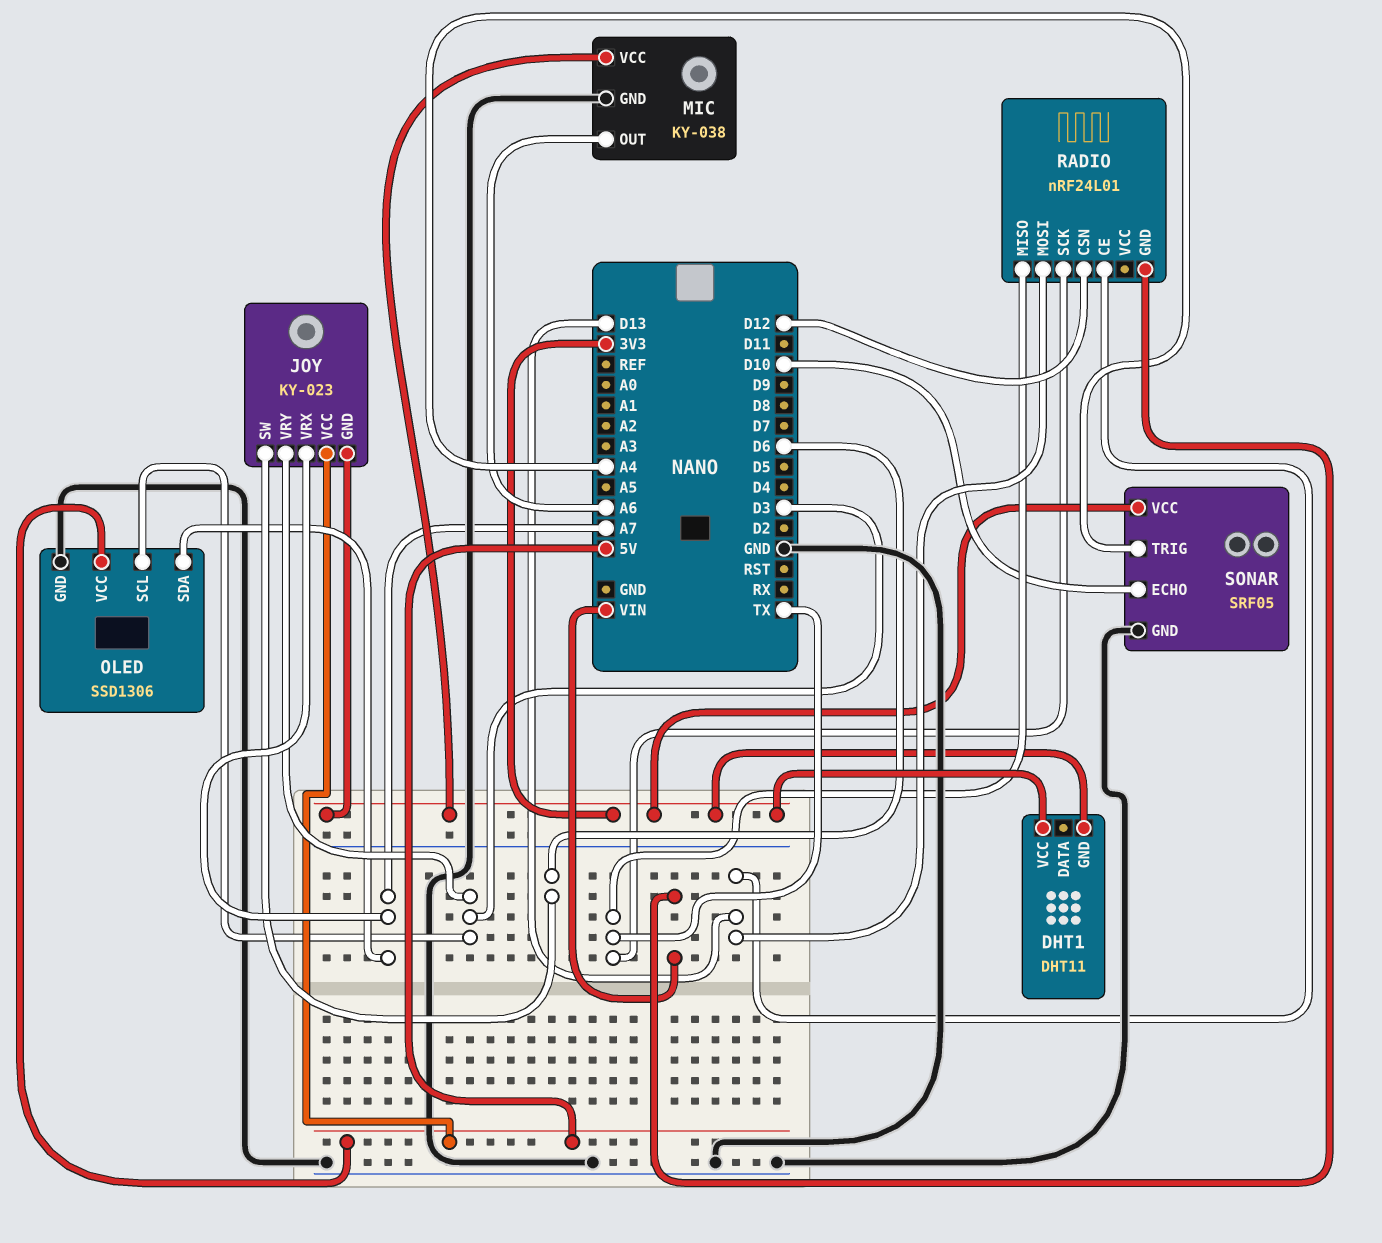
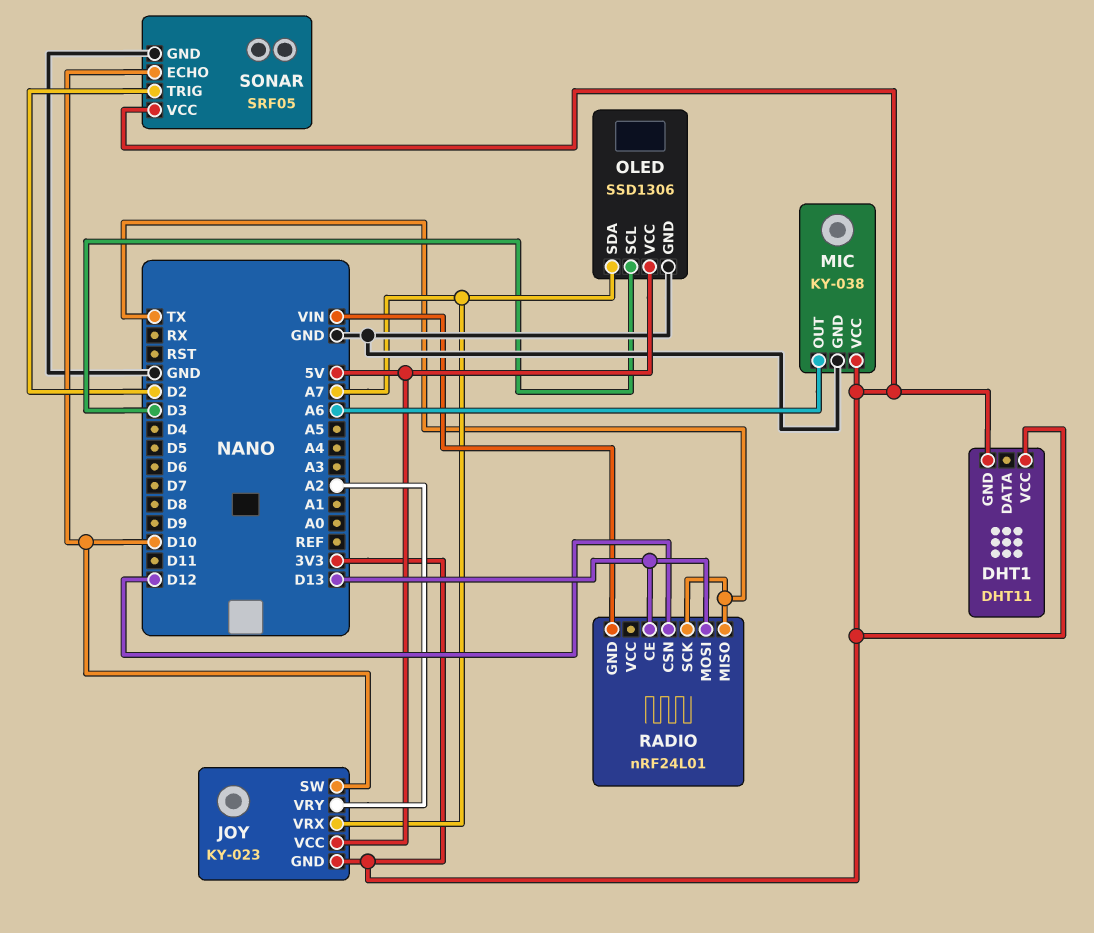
JOY pin SW: D6 -> D10
JOY pin VRY: D3 -> A2
SONAR pin TRIG: A4 -> D2

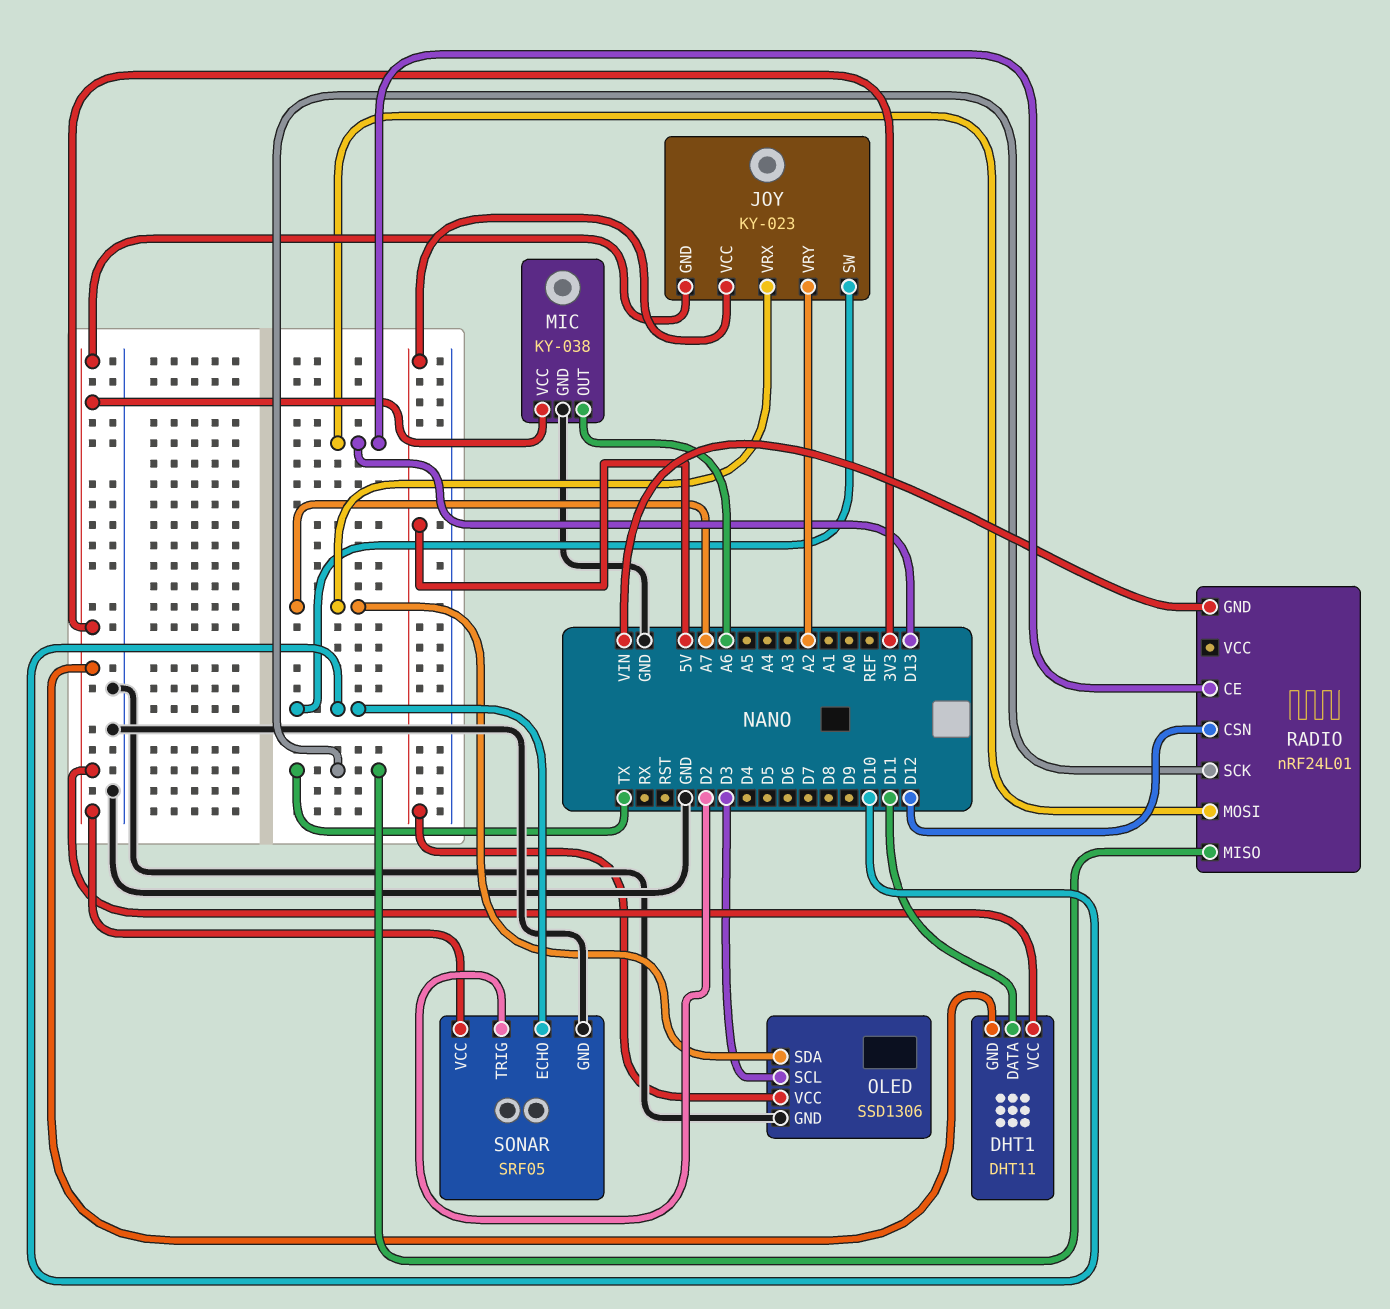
DHT1 pin DATA: none -> D11

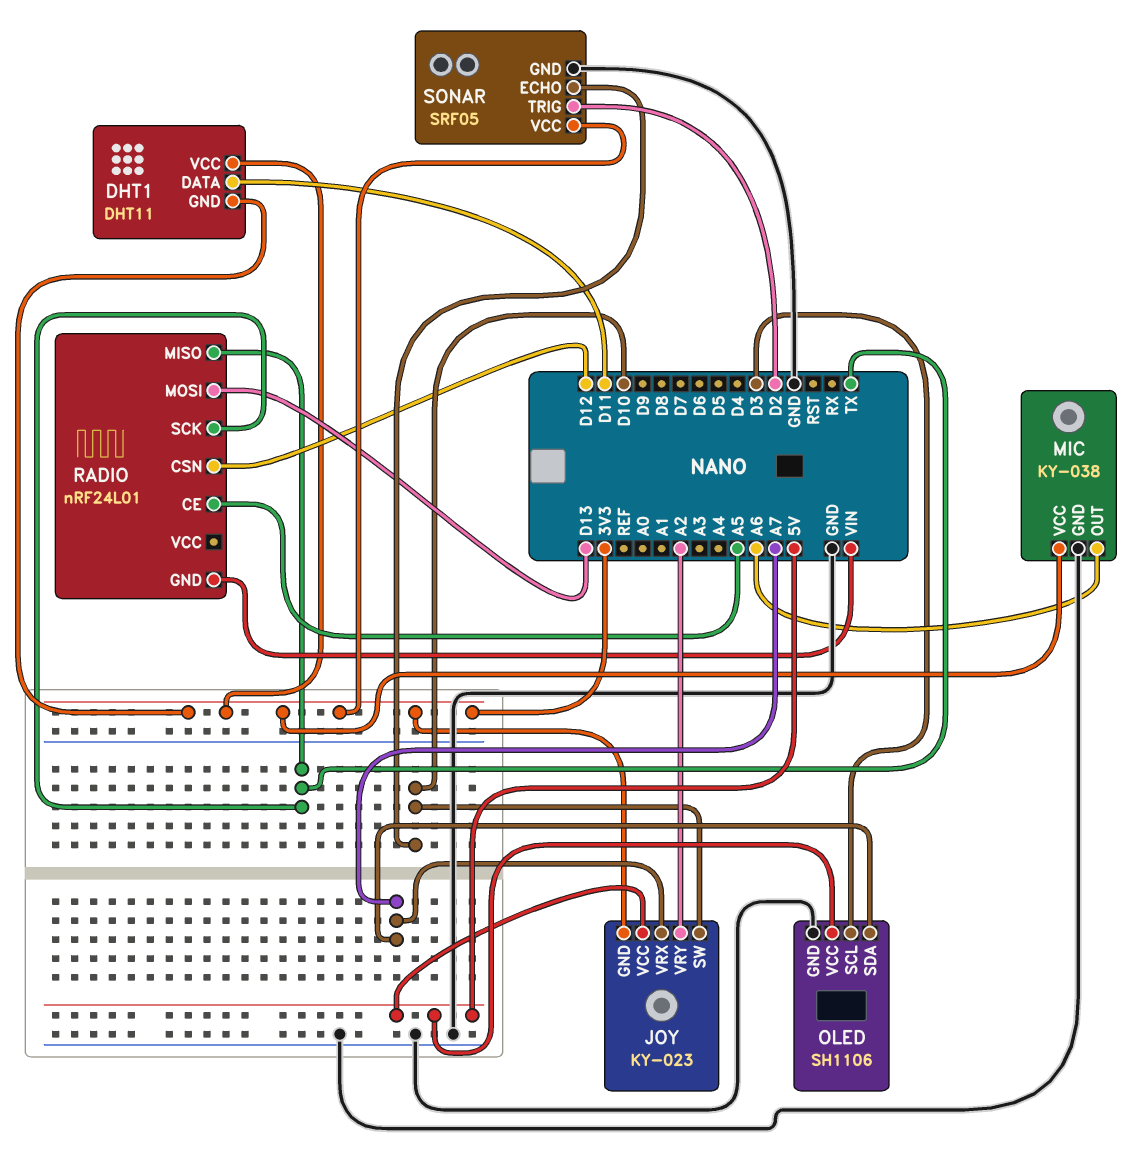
OLED: SSD1306 -> SH1106
RADIO pin CE: D13 -> A5

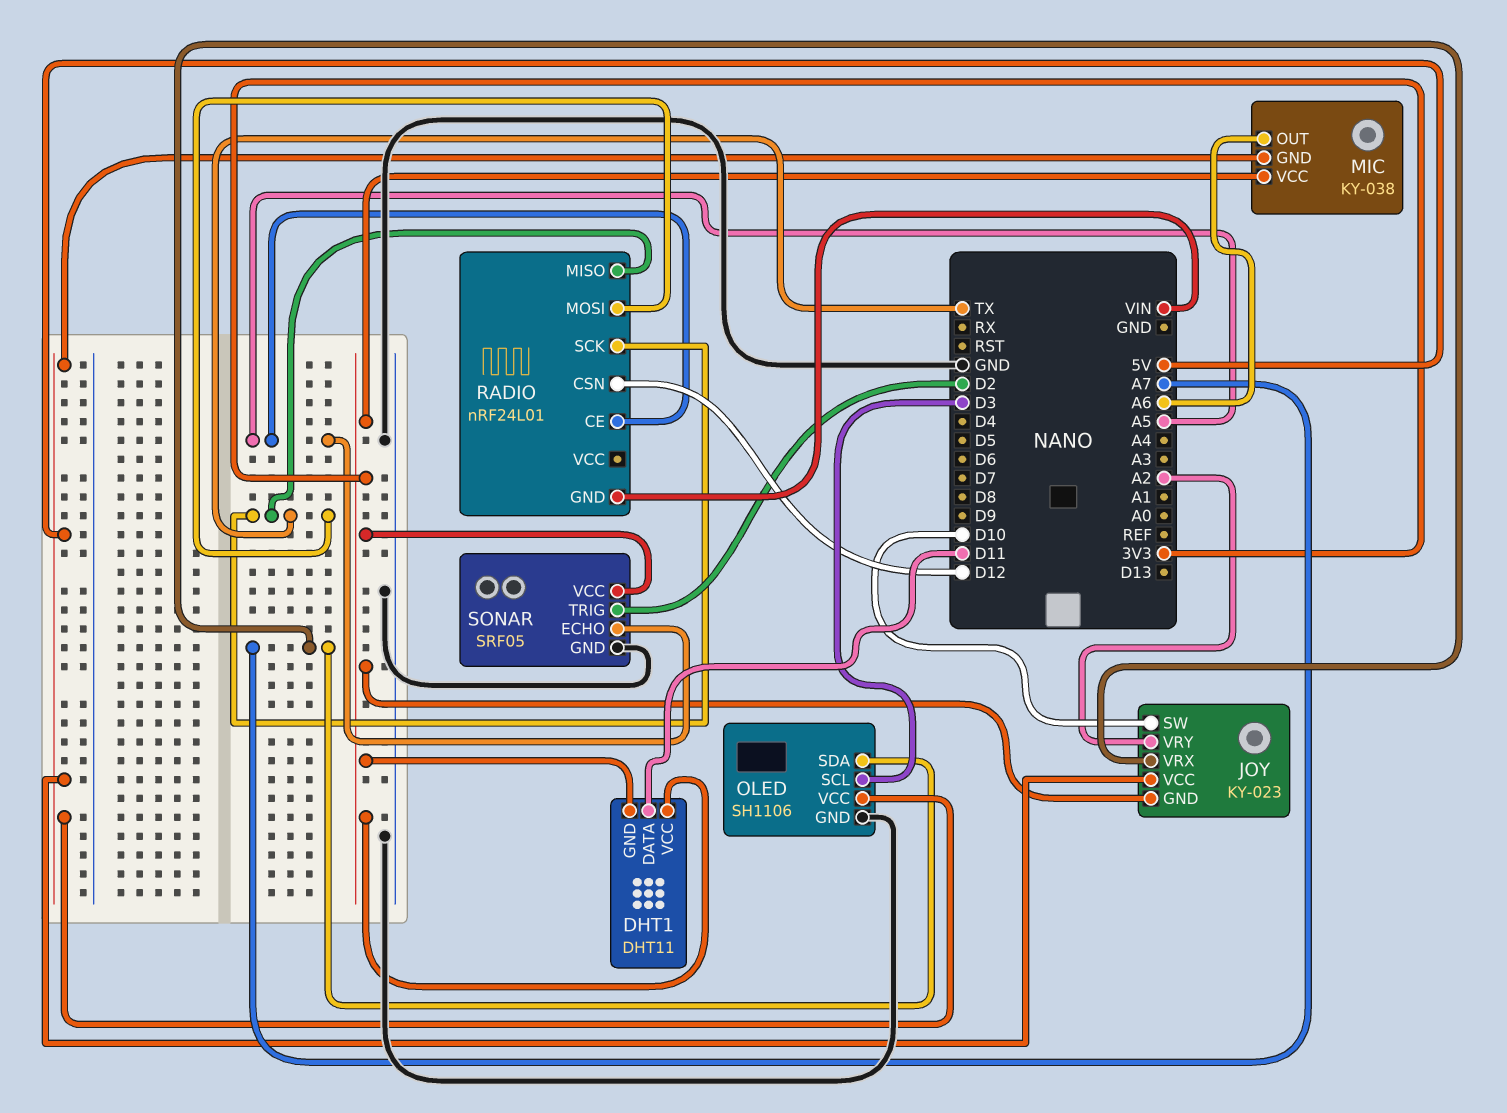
MIC pin GND: GND -> 5V
RADIO pin MOSI: D13 -> TX
SONAR pin ECHO: D10 -> A5

